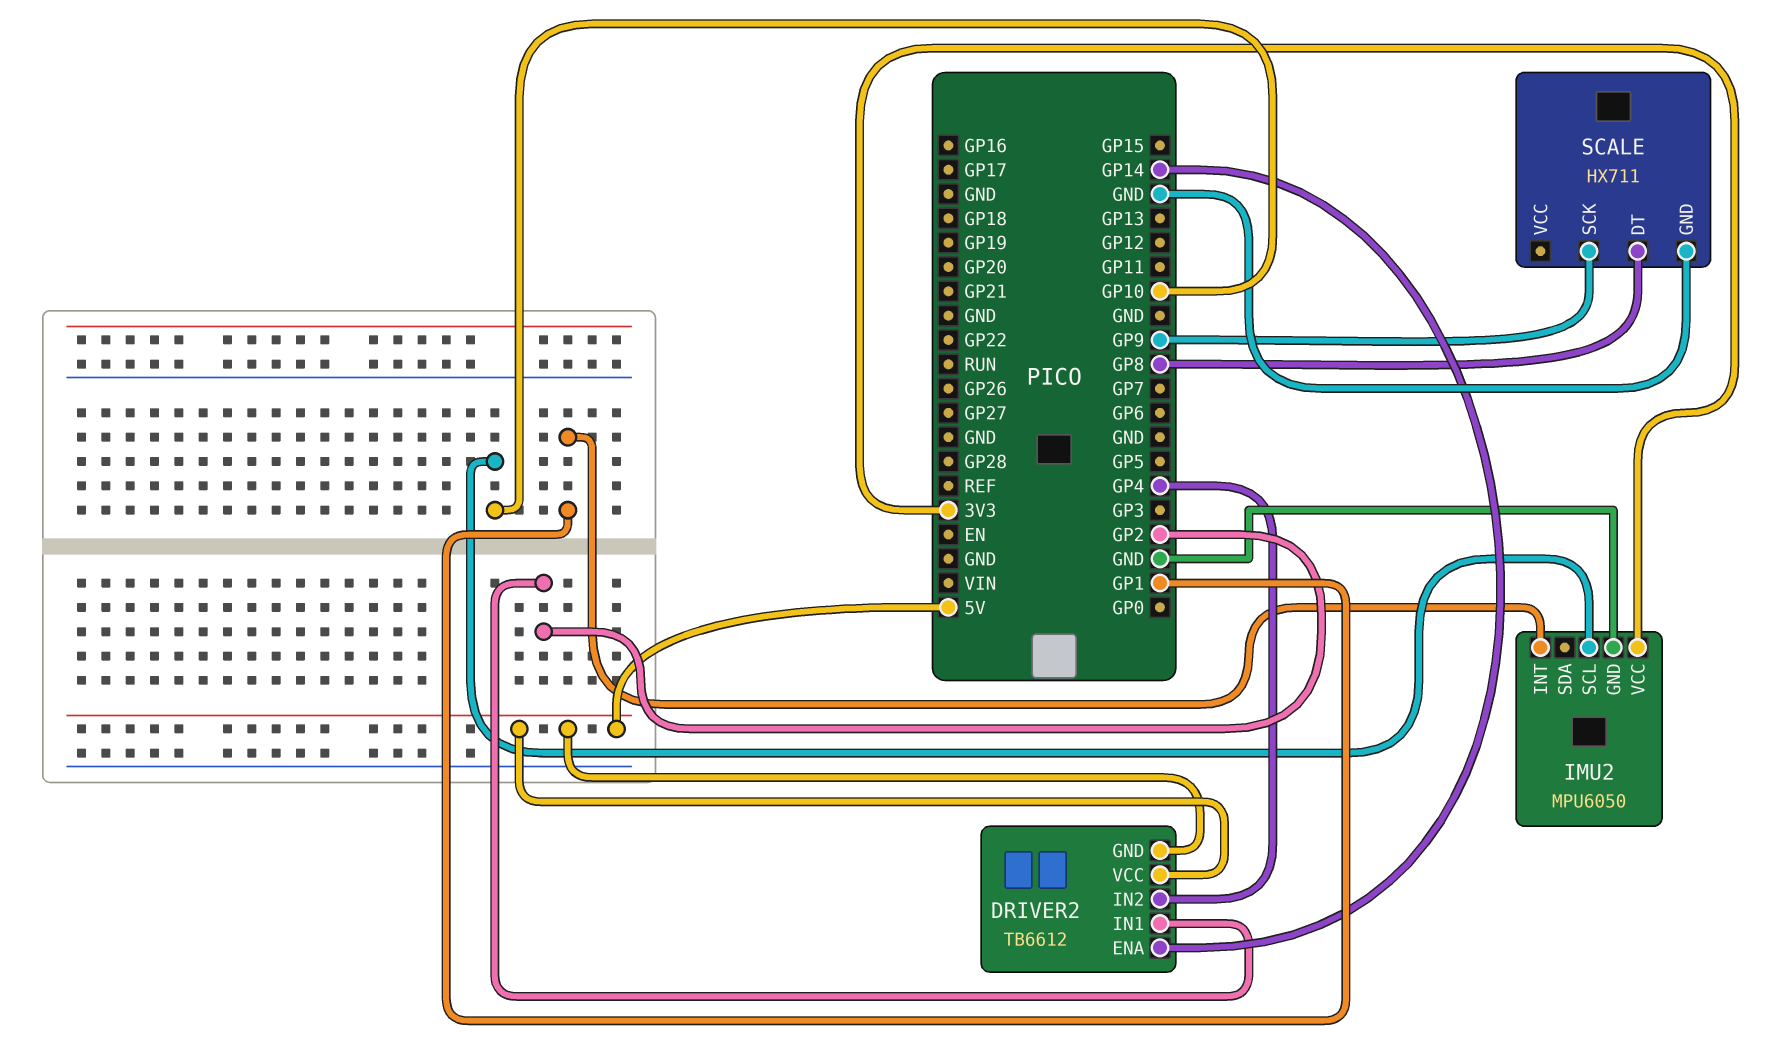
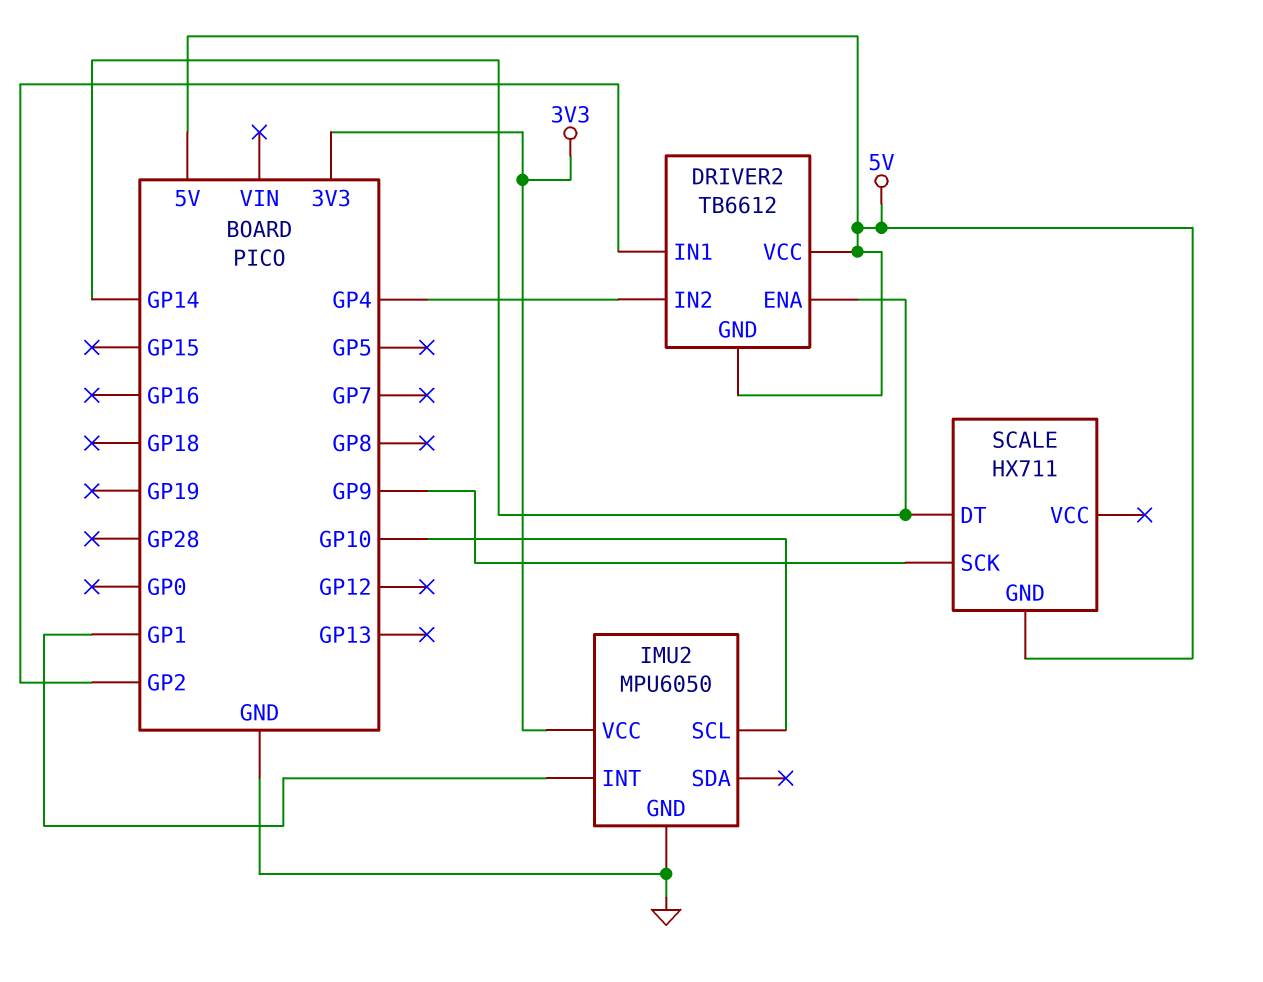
SCALE pin DT: GP8 -> GP14
SCALE pin GND: GND -> 5V

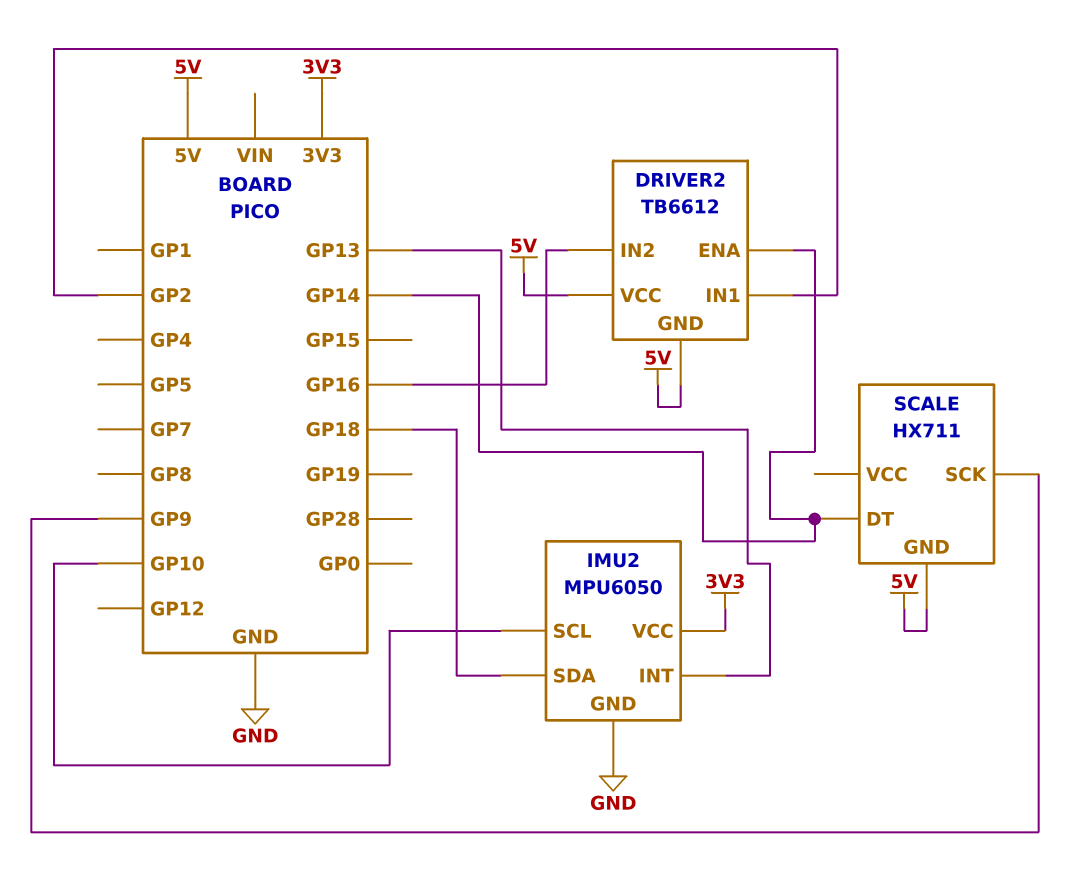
DRIVER2 pin IN2: GP4 -> GP16
IMU2 pin INT: GP1 -> GP13
IMU2 pin SDA: none -> GP18

